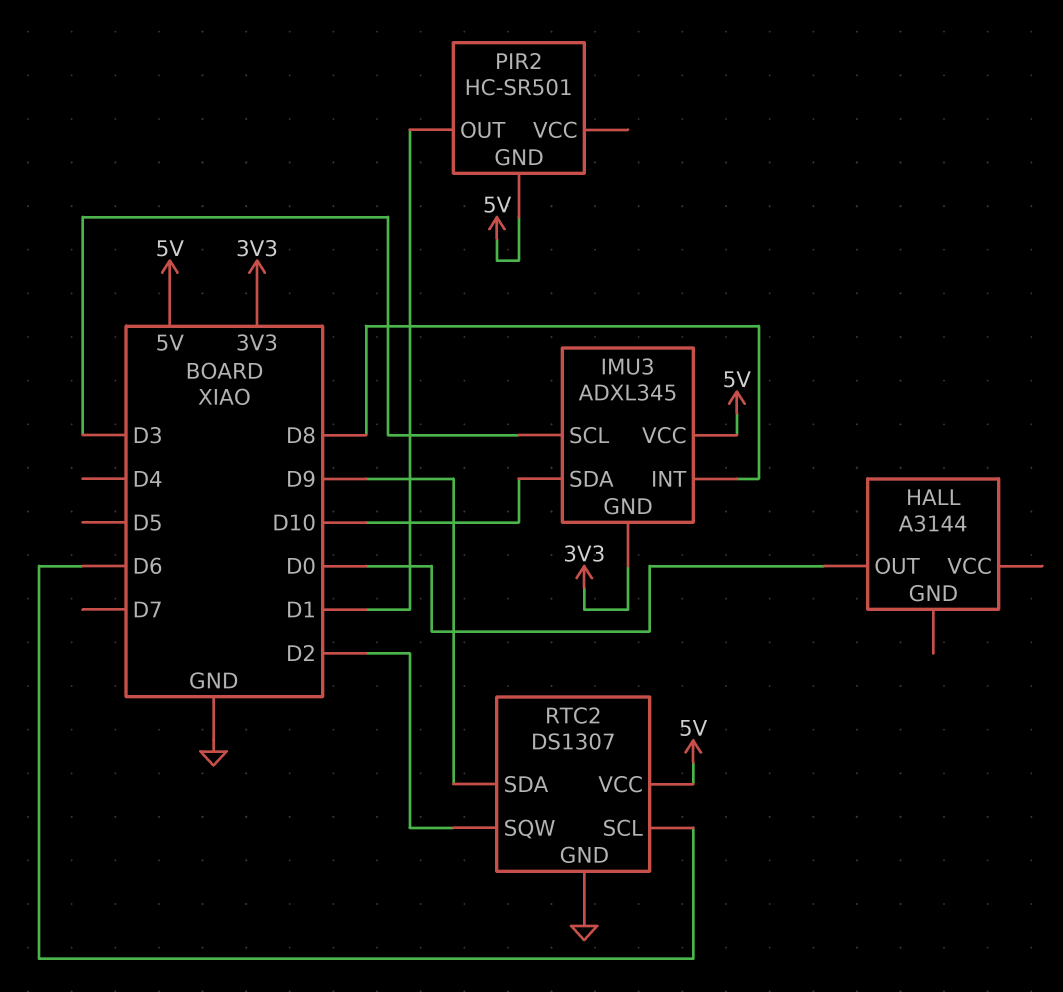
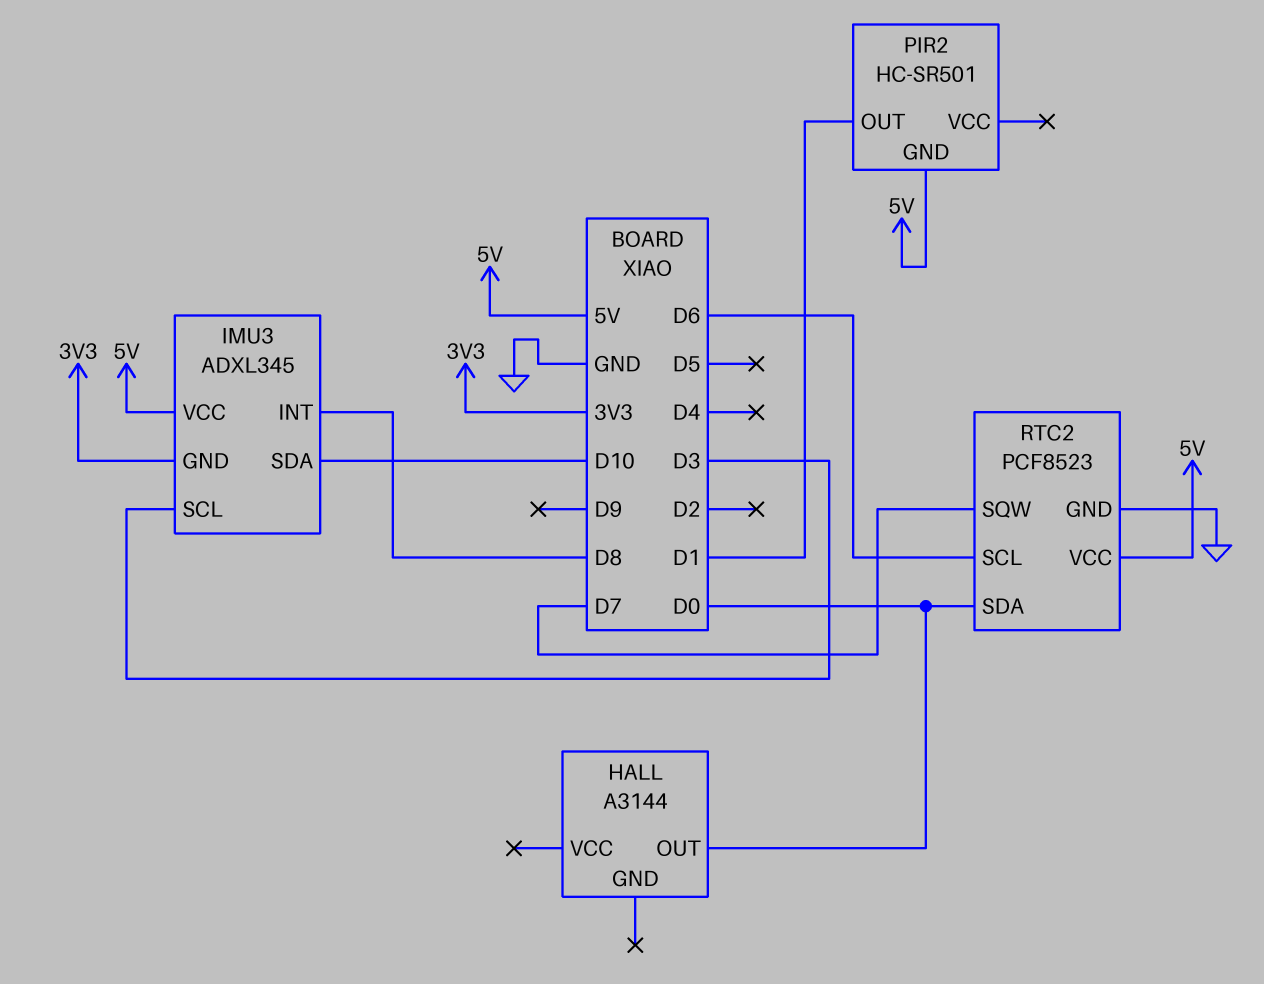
RTC2: DS1307 -> PCF8523
RTC2 pin SDA: D9 -> D0
RTC2 pin SQW: D2 -> D7

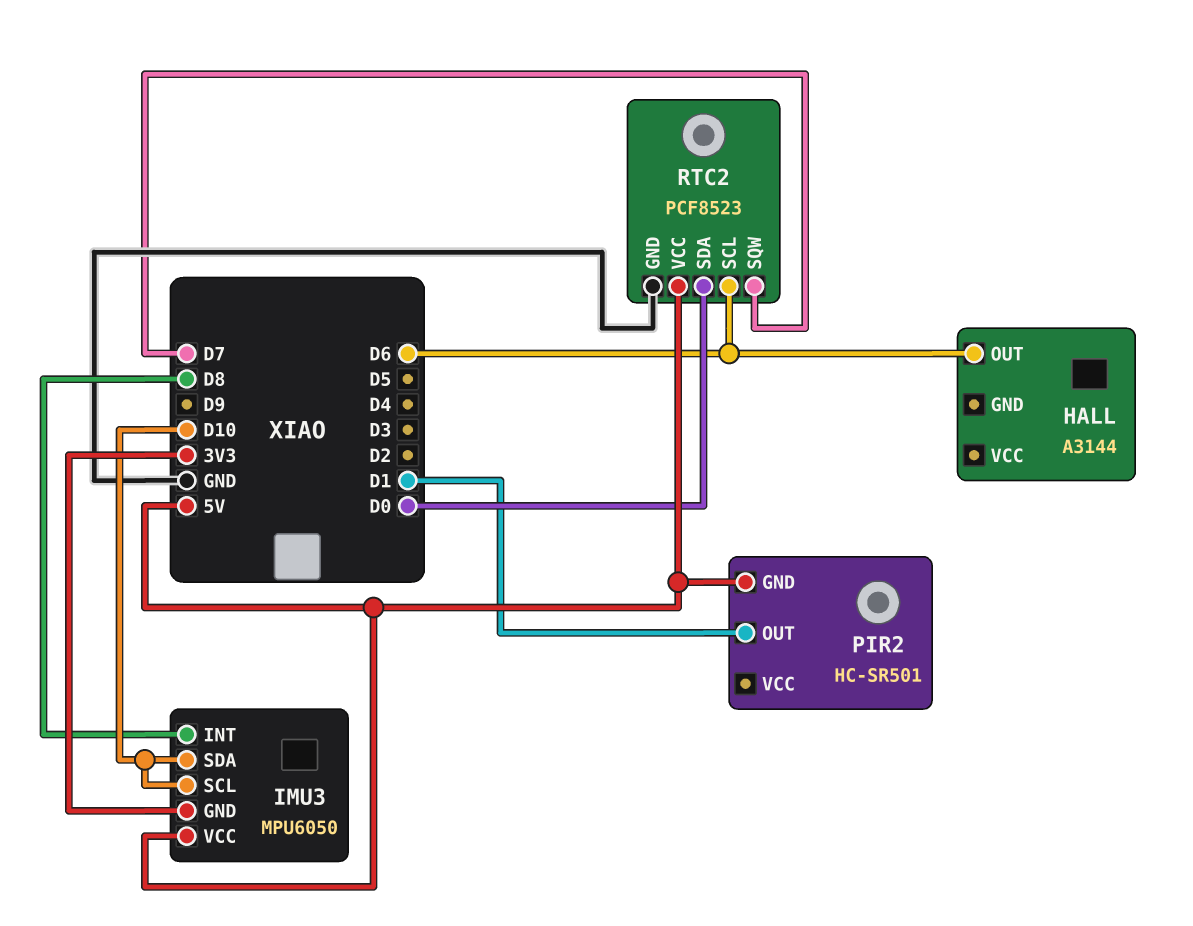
HALL pin OUT: D0 -> D6
IMU3: ADXL345 -> MPU6050
IMU3 pin SCL: D3 -> D10

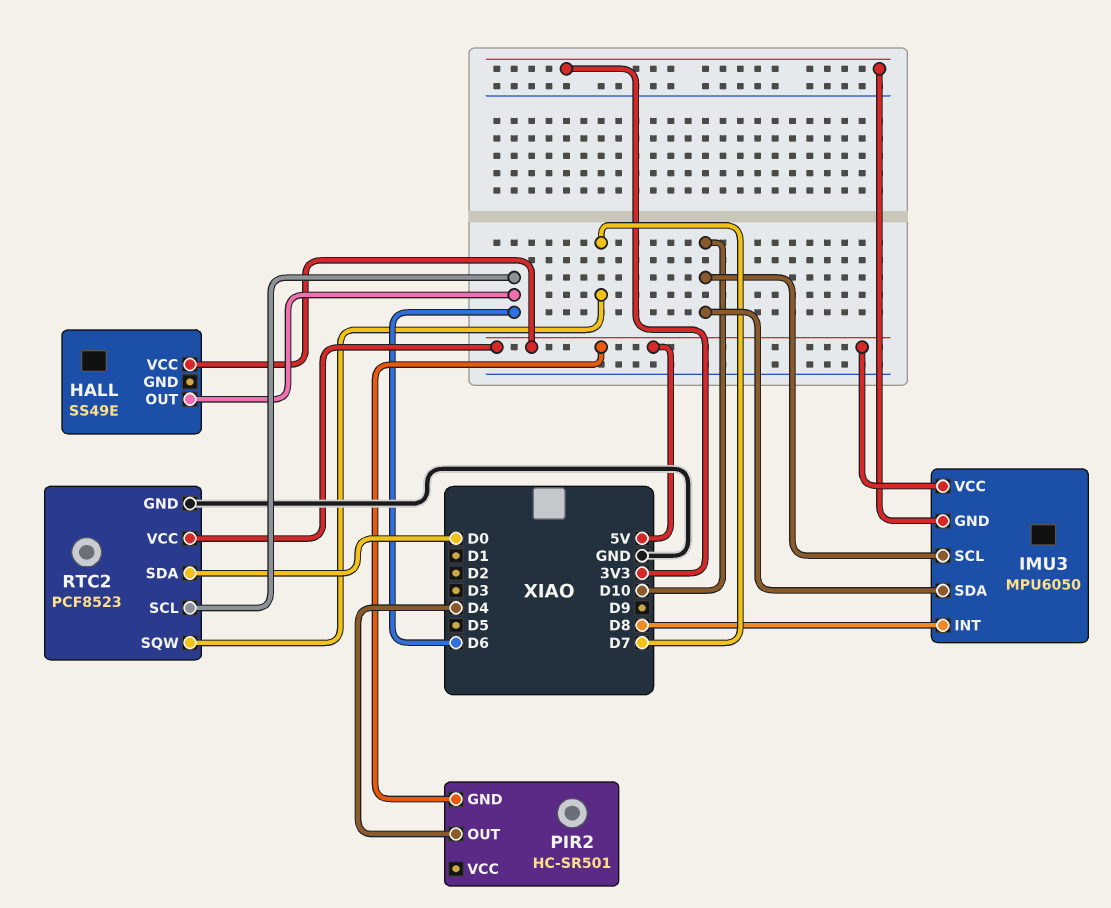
HALL: A3144 -> SS49E
HALL pin VCC: none -> 5V
PIR2 pin OUT: D1 -> D4

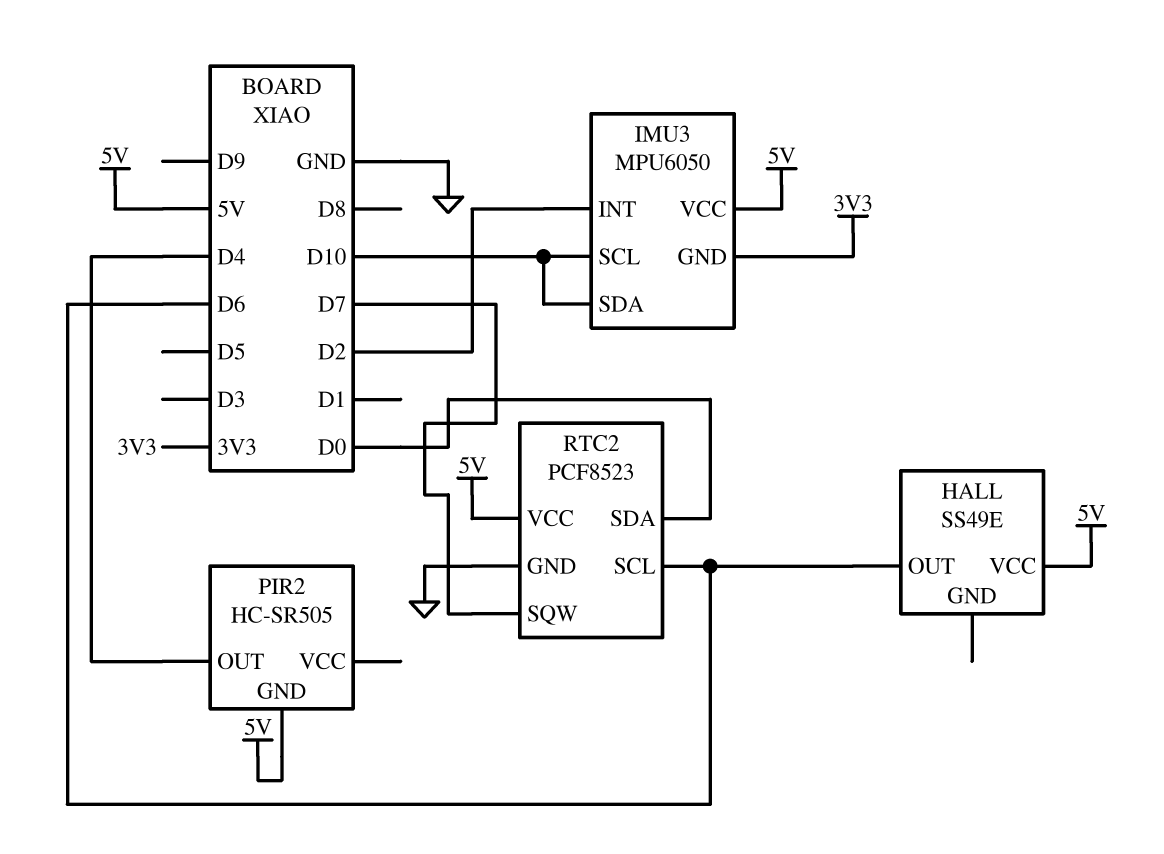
IMU3 pin INT: D8 -> D2
PIR2: HC-SR501 -> HC-SR505

